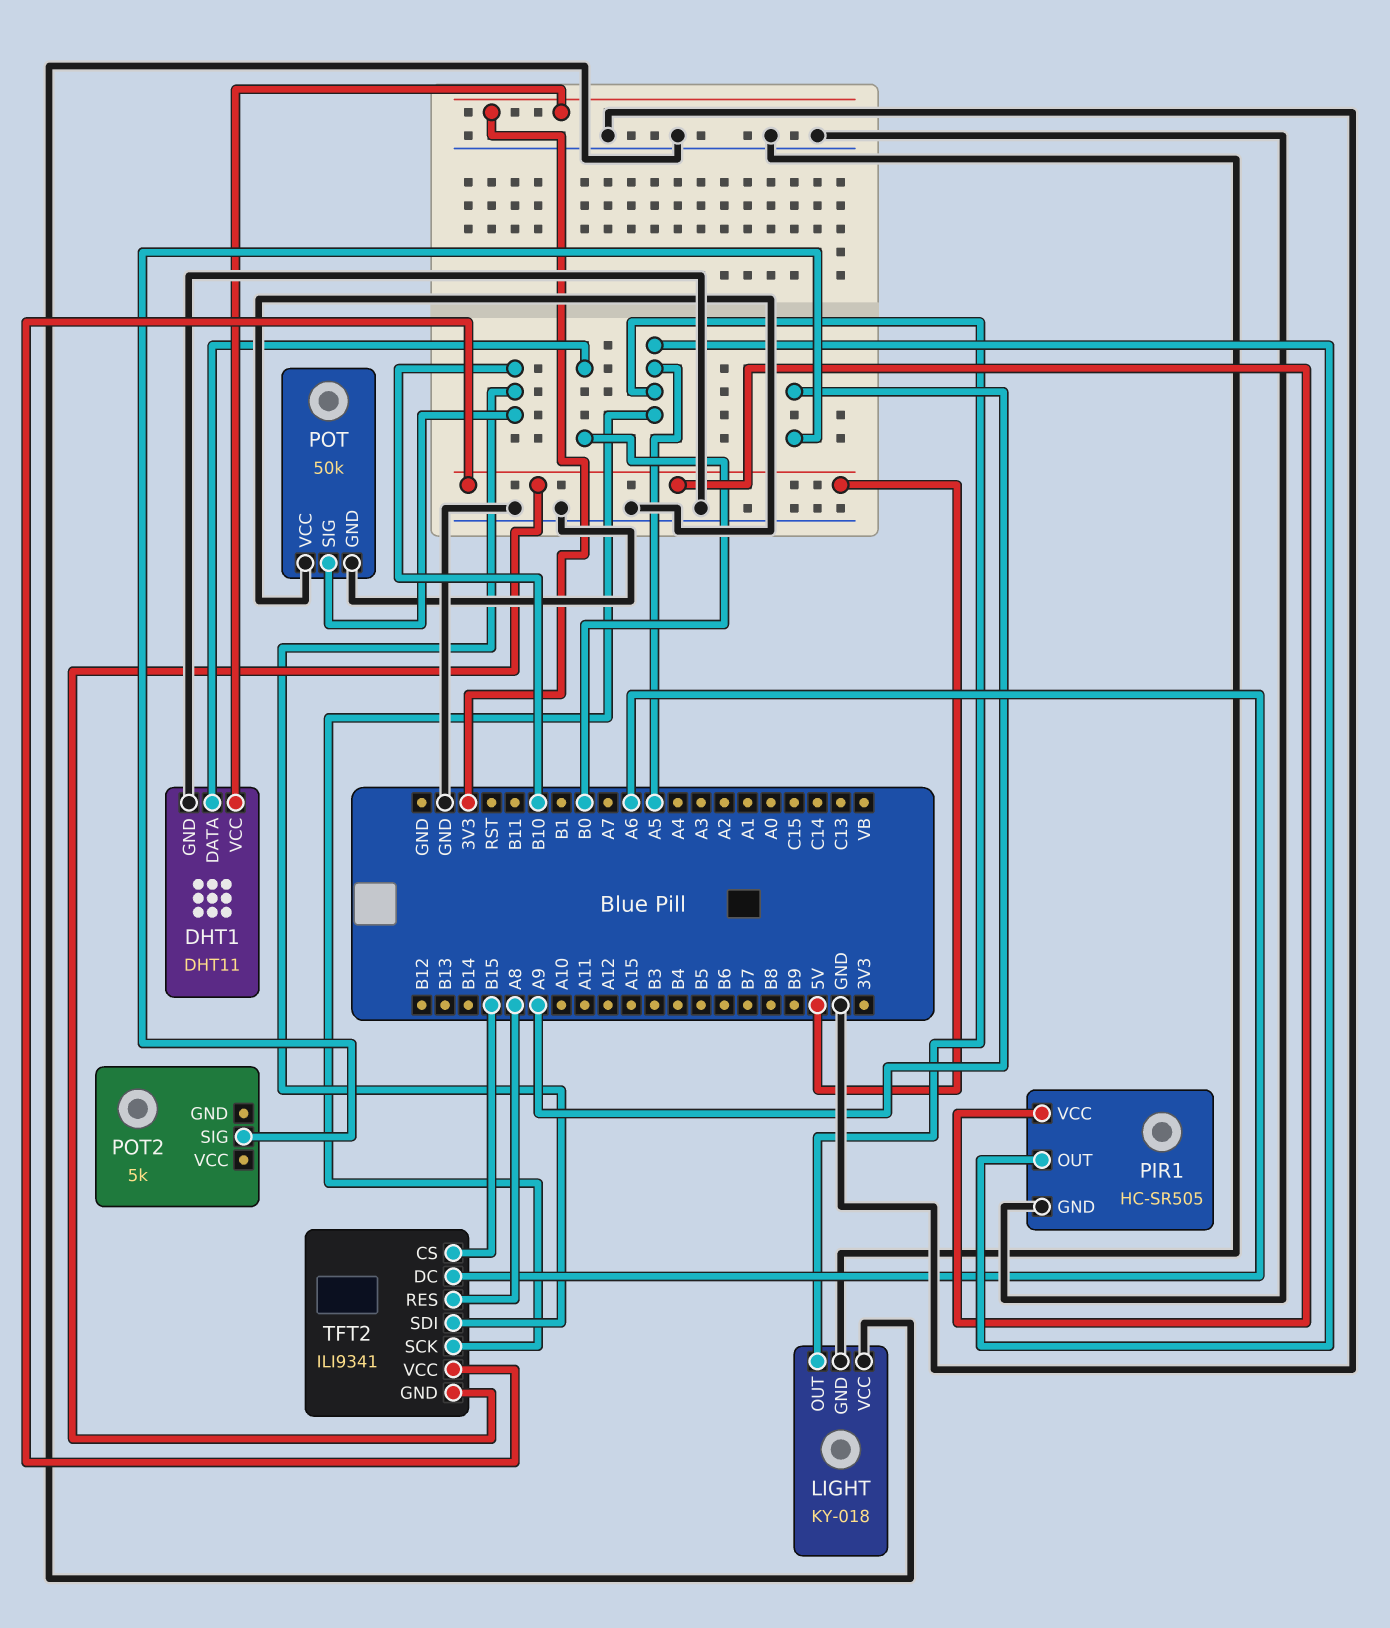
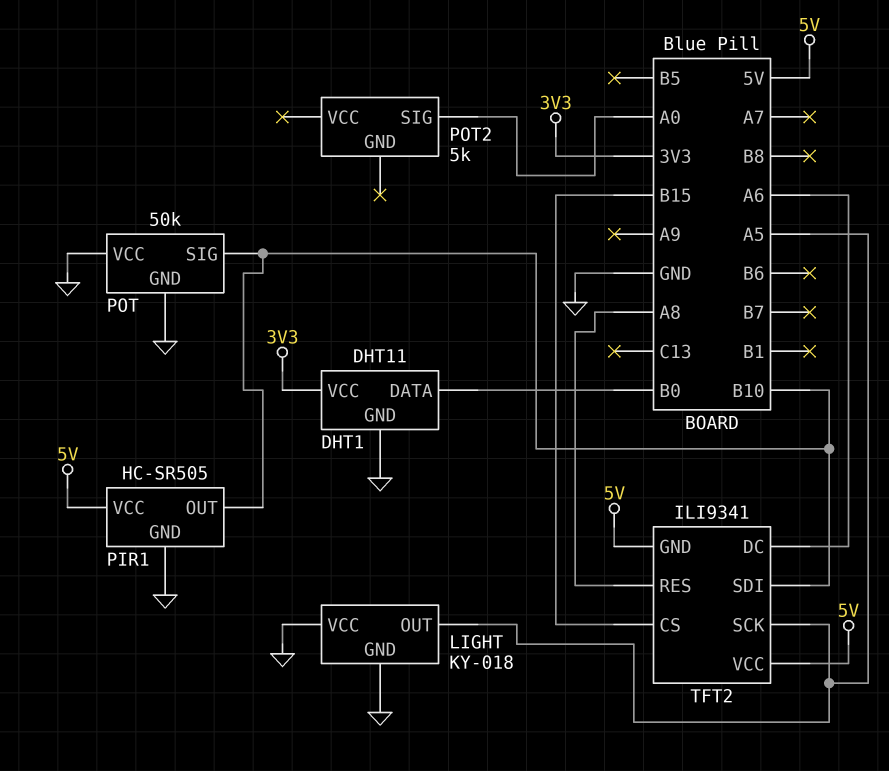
PIR1 pin OUT: A5 -> B10
POT2 pin SIG: A9 -> A0

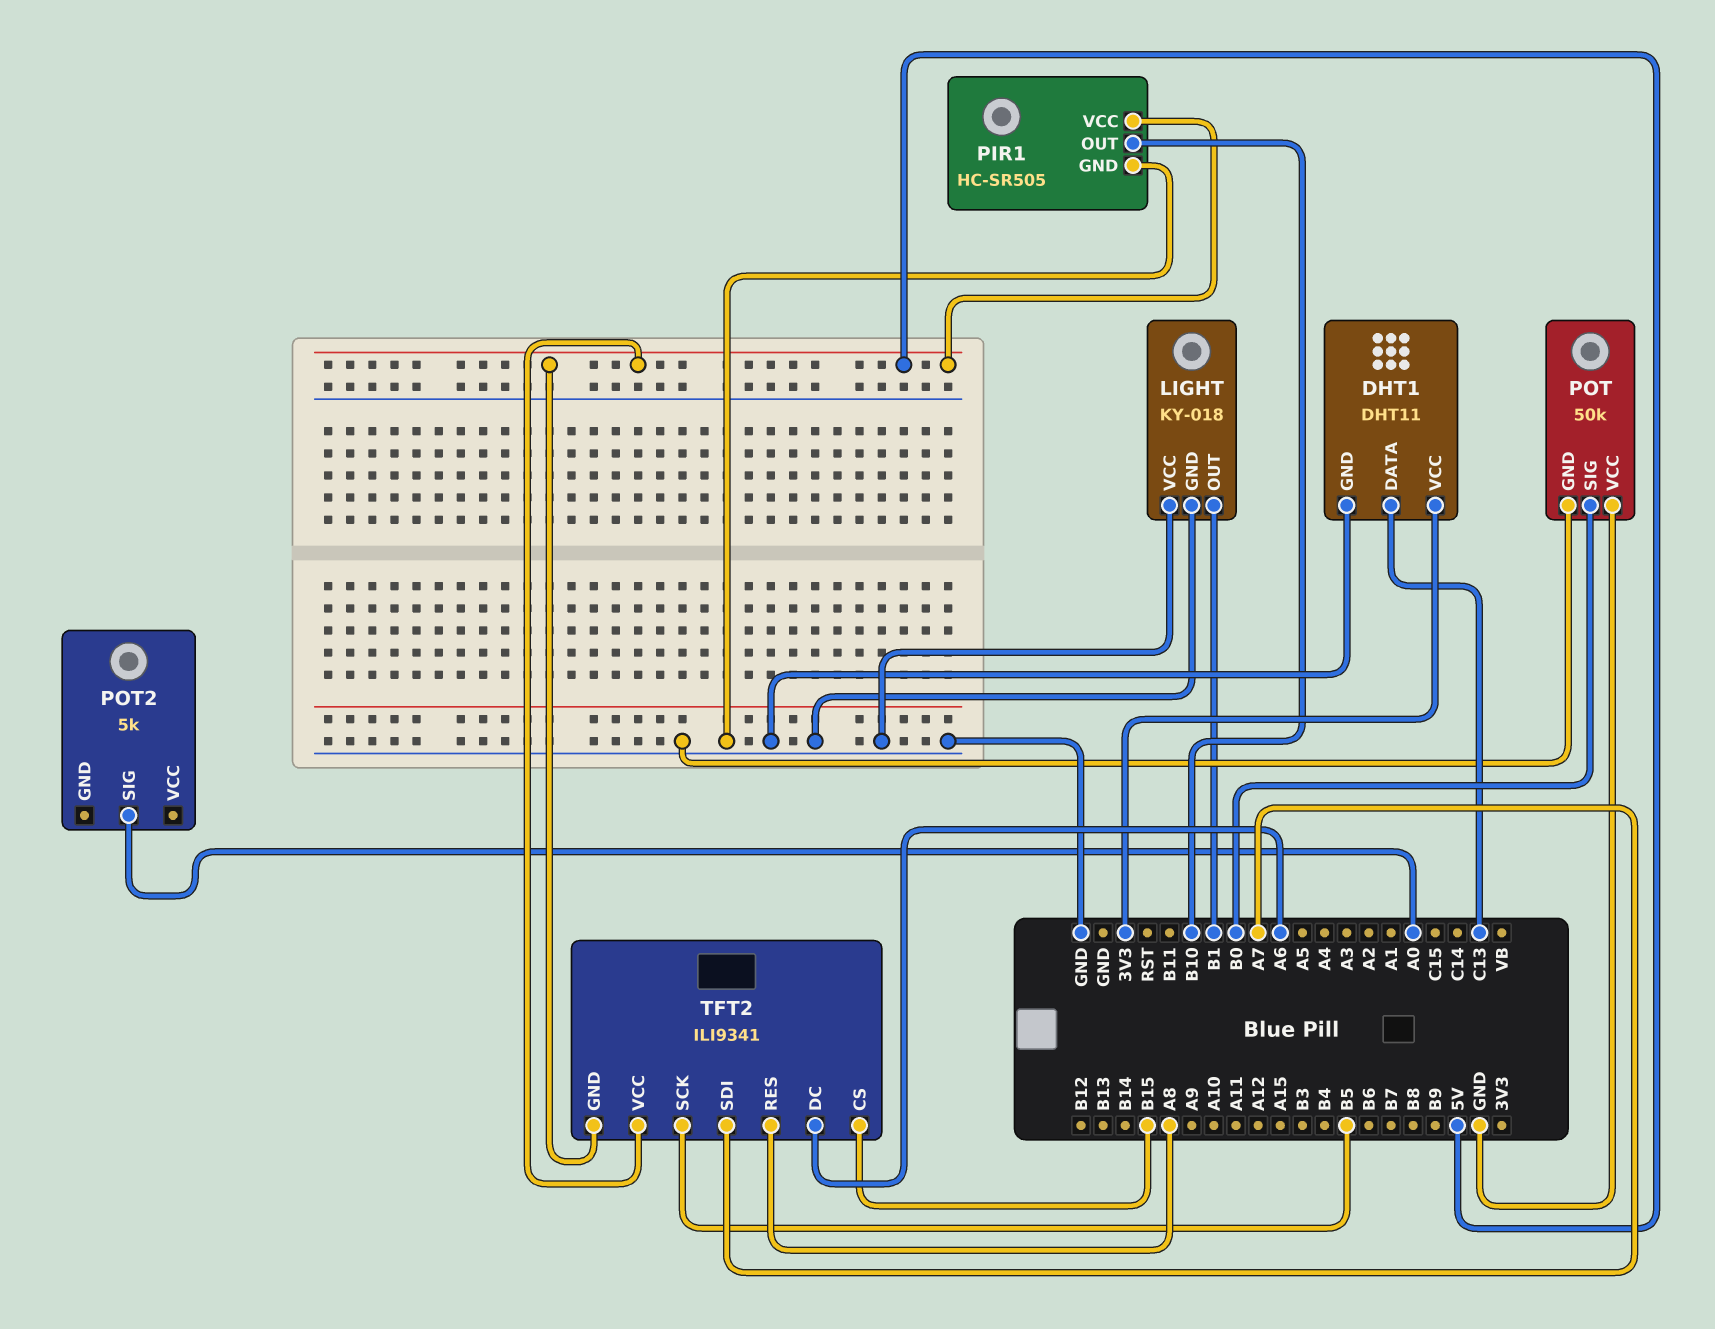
DHT1 pin DATA: B0 -> C13
LIGHT pin OUT: A5 -> B1
POT pin SIG: B10 -> B0
TFT2 pin SCK: A5 -> B5
TFT2 pin SDI: B10 -> A7

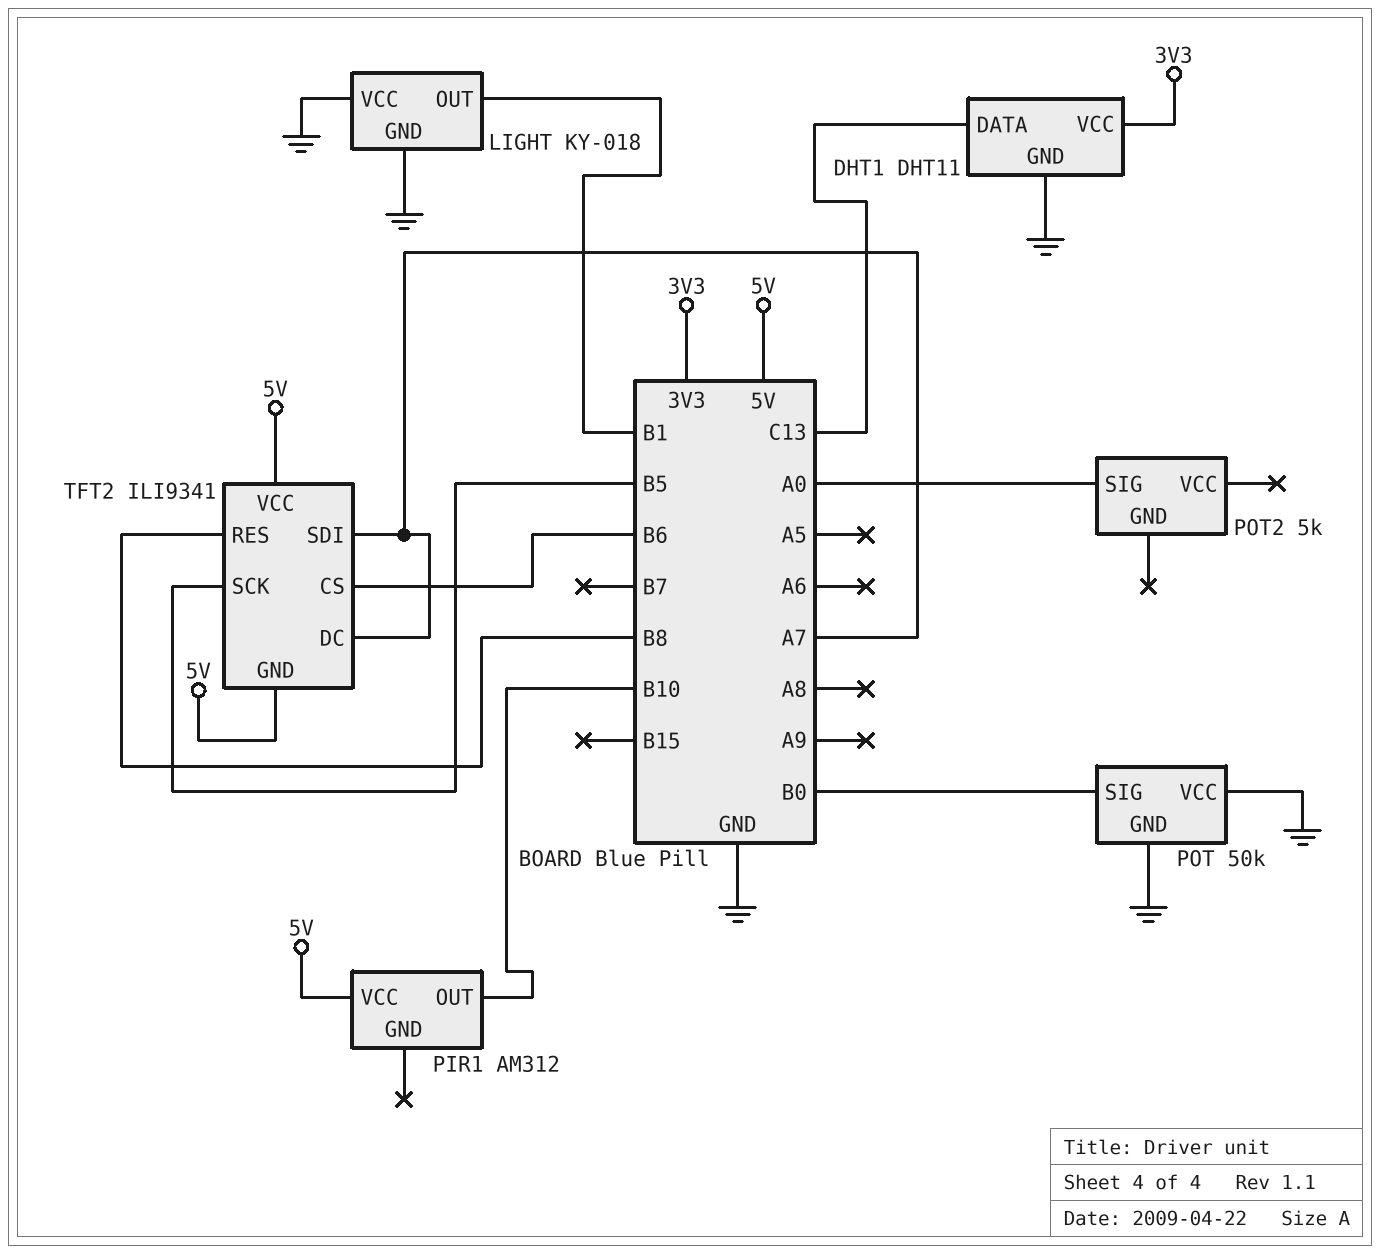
PIR1: HC-SR505 -> AM312
PIR1 pin GND: GND -> none
TFT2 pin CS: B15 -> B6
TFT2 pin DC: A6 -> A7
TFT2 pin RES: A8 -> B8

